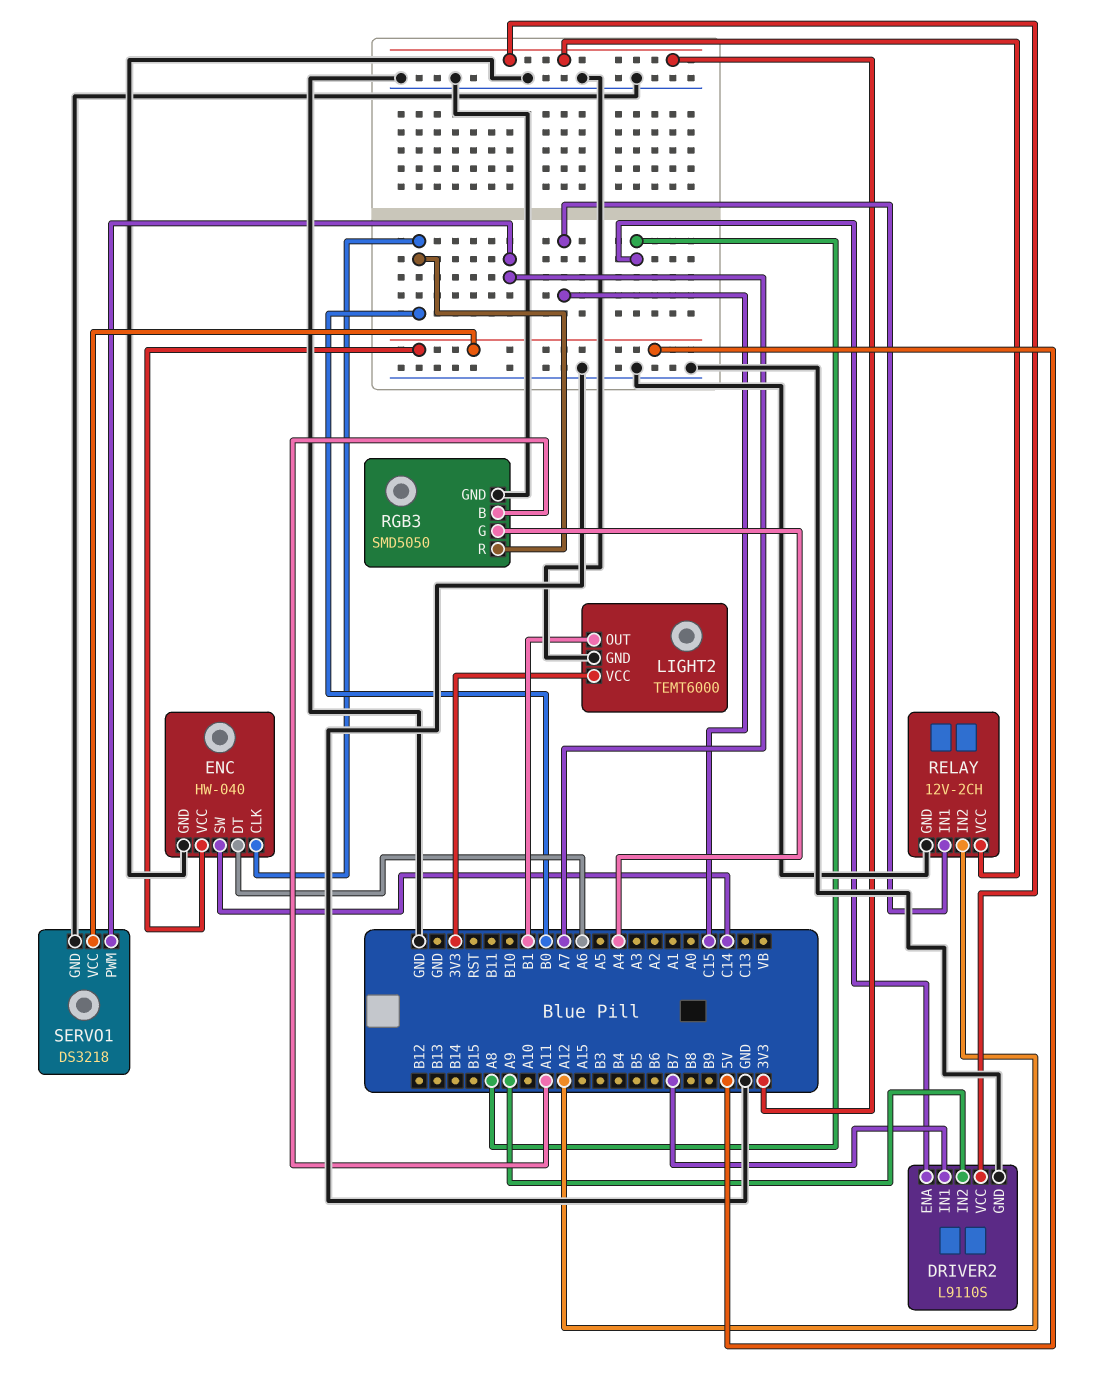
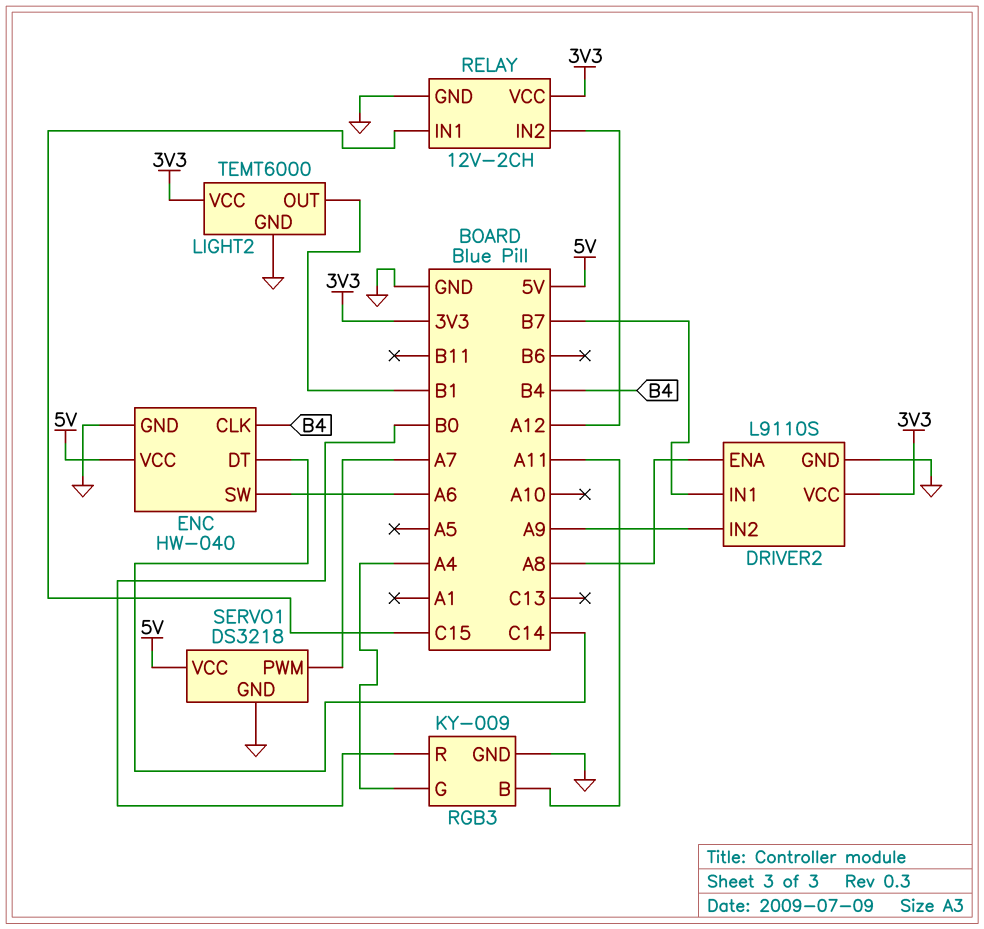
ENC pin CLK: B0 -> B4
ENC pin DT: A6 -> C14
ENC pin SW: C14 -> A6
RGB3: SMD5050 -> KY-009

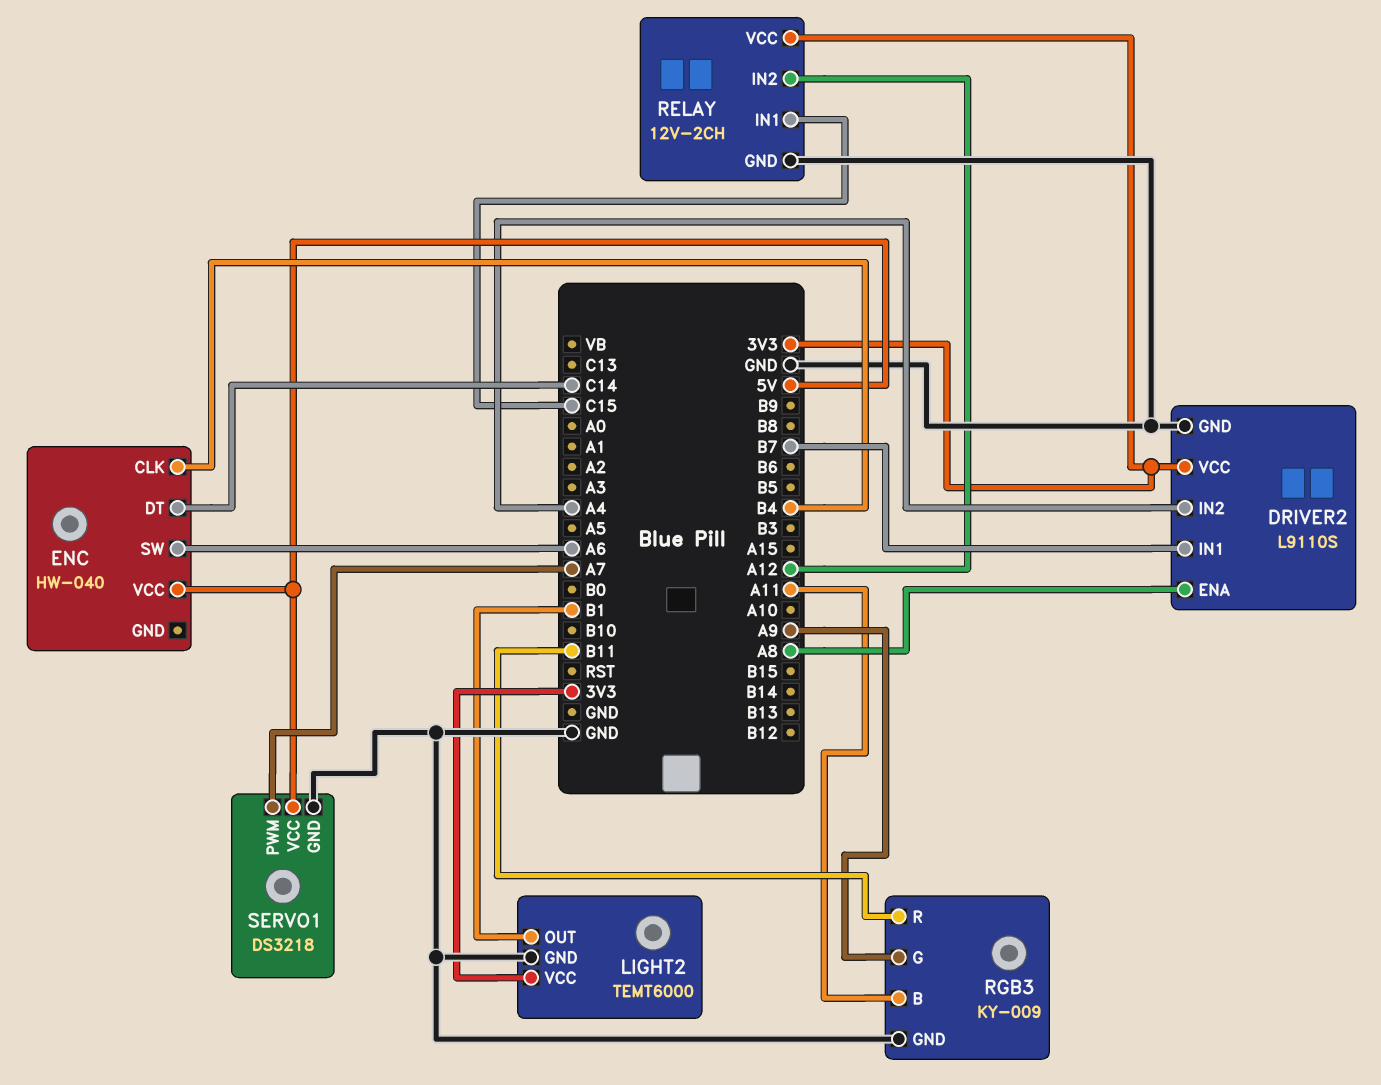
DRIVER2 pin IN2: A9 -> A4
ENC pin GND: GND -> none
RGB3 pin G: A4 -> A9
RGB3 pin R: B0 -> B11

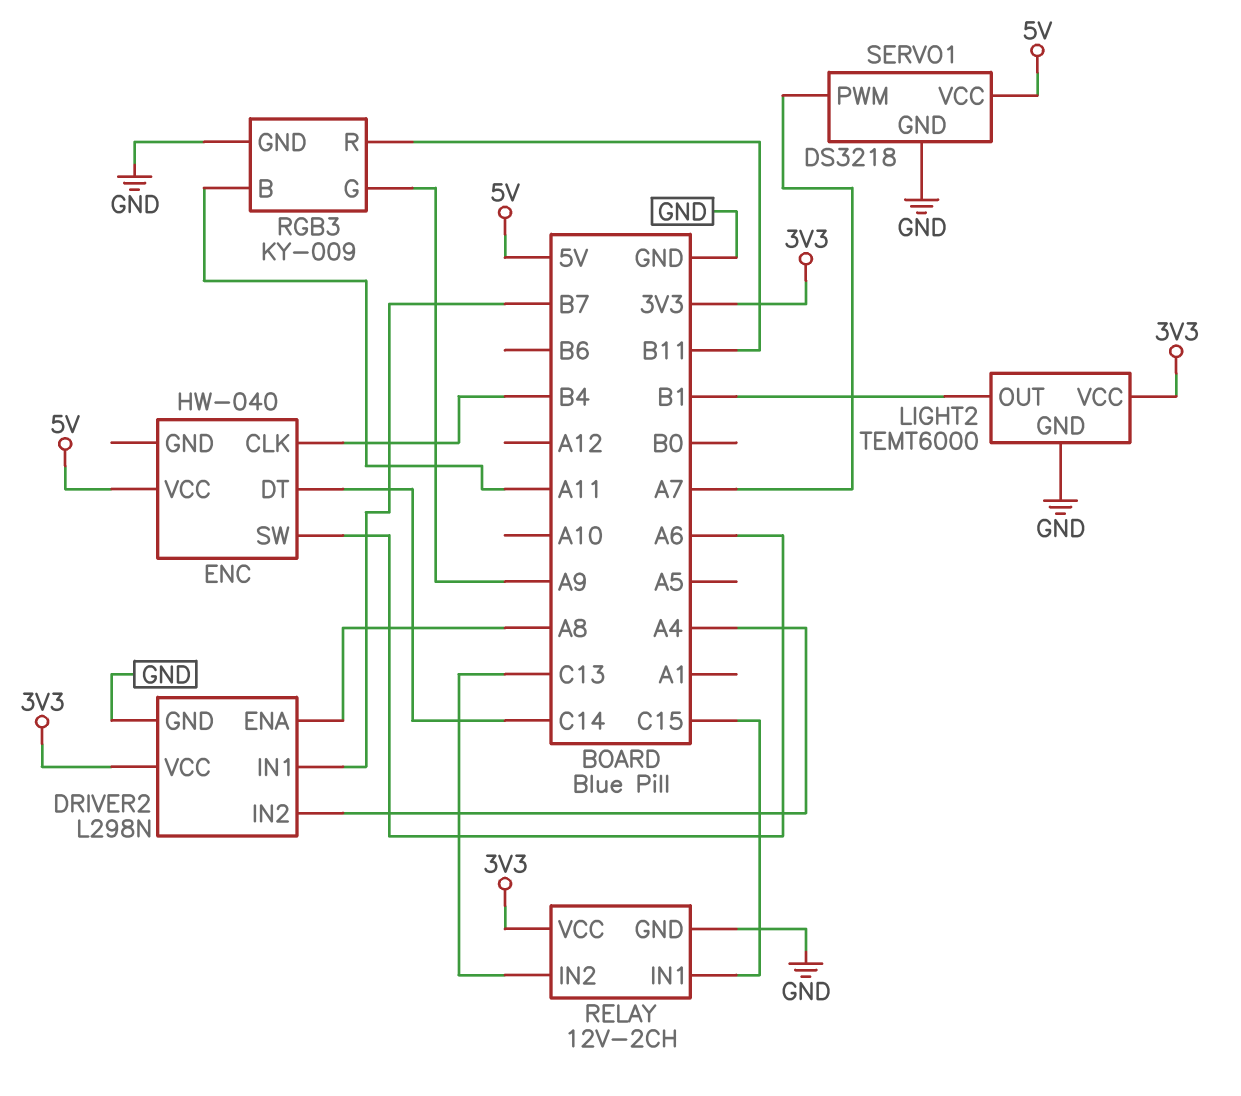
DRIVER2: L9110S -> L298N
RELAY pin IN2: A12 -> C13

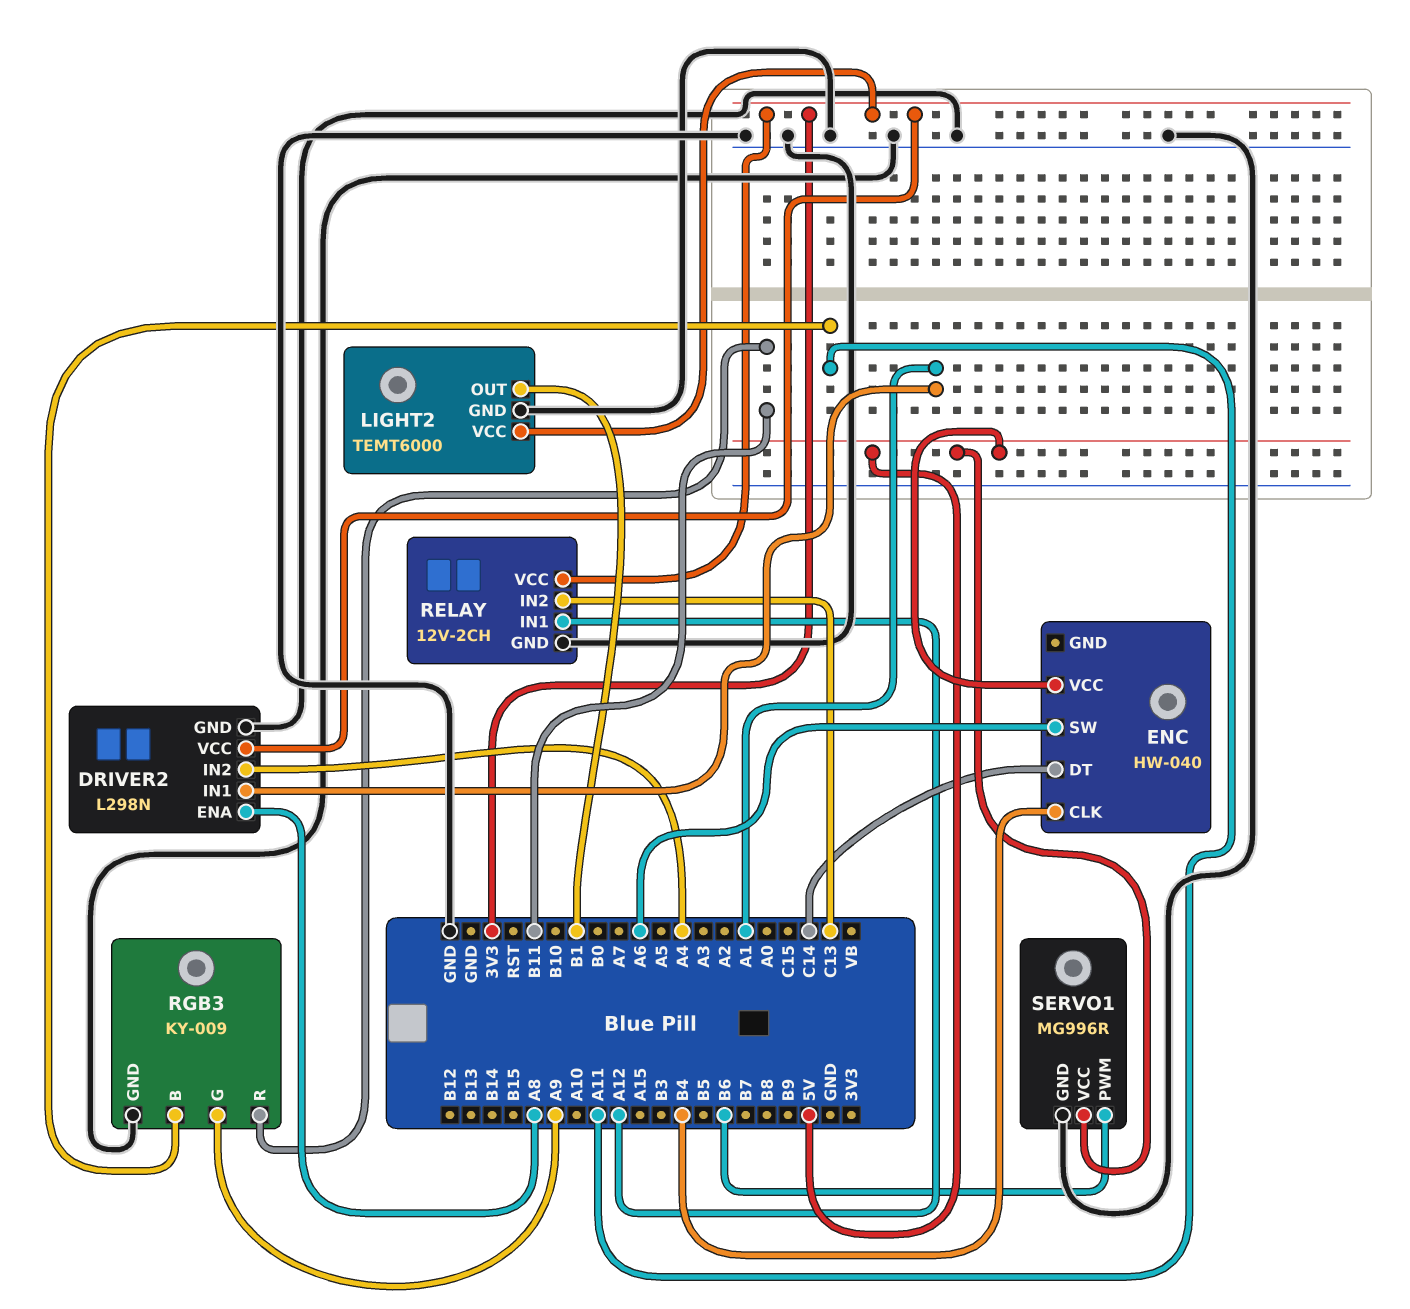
DRIVER2 pin IN1: B7 -> A1
RELAY pin IN1: C15 -> A12
SERVO1: DS3218 -> MG996R
SERVO1 pin PWM: A7 -> B6

